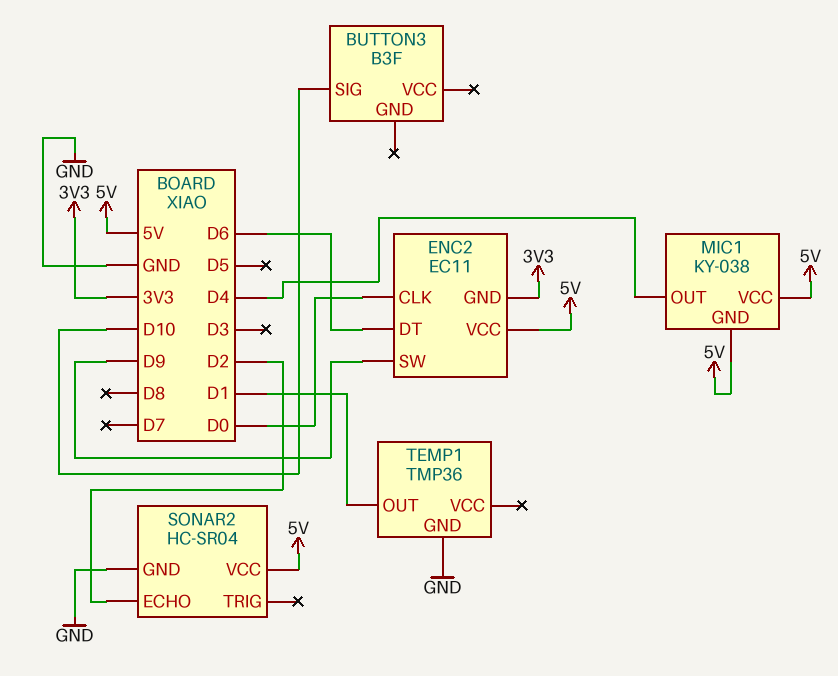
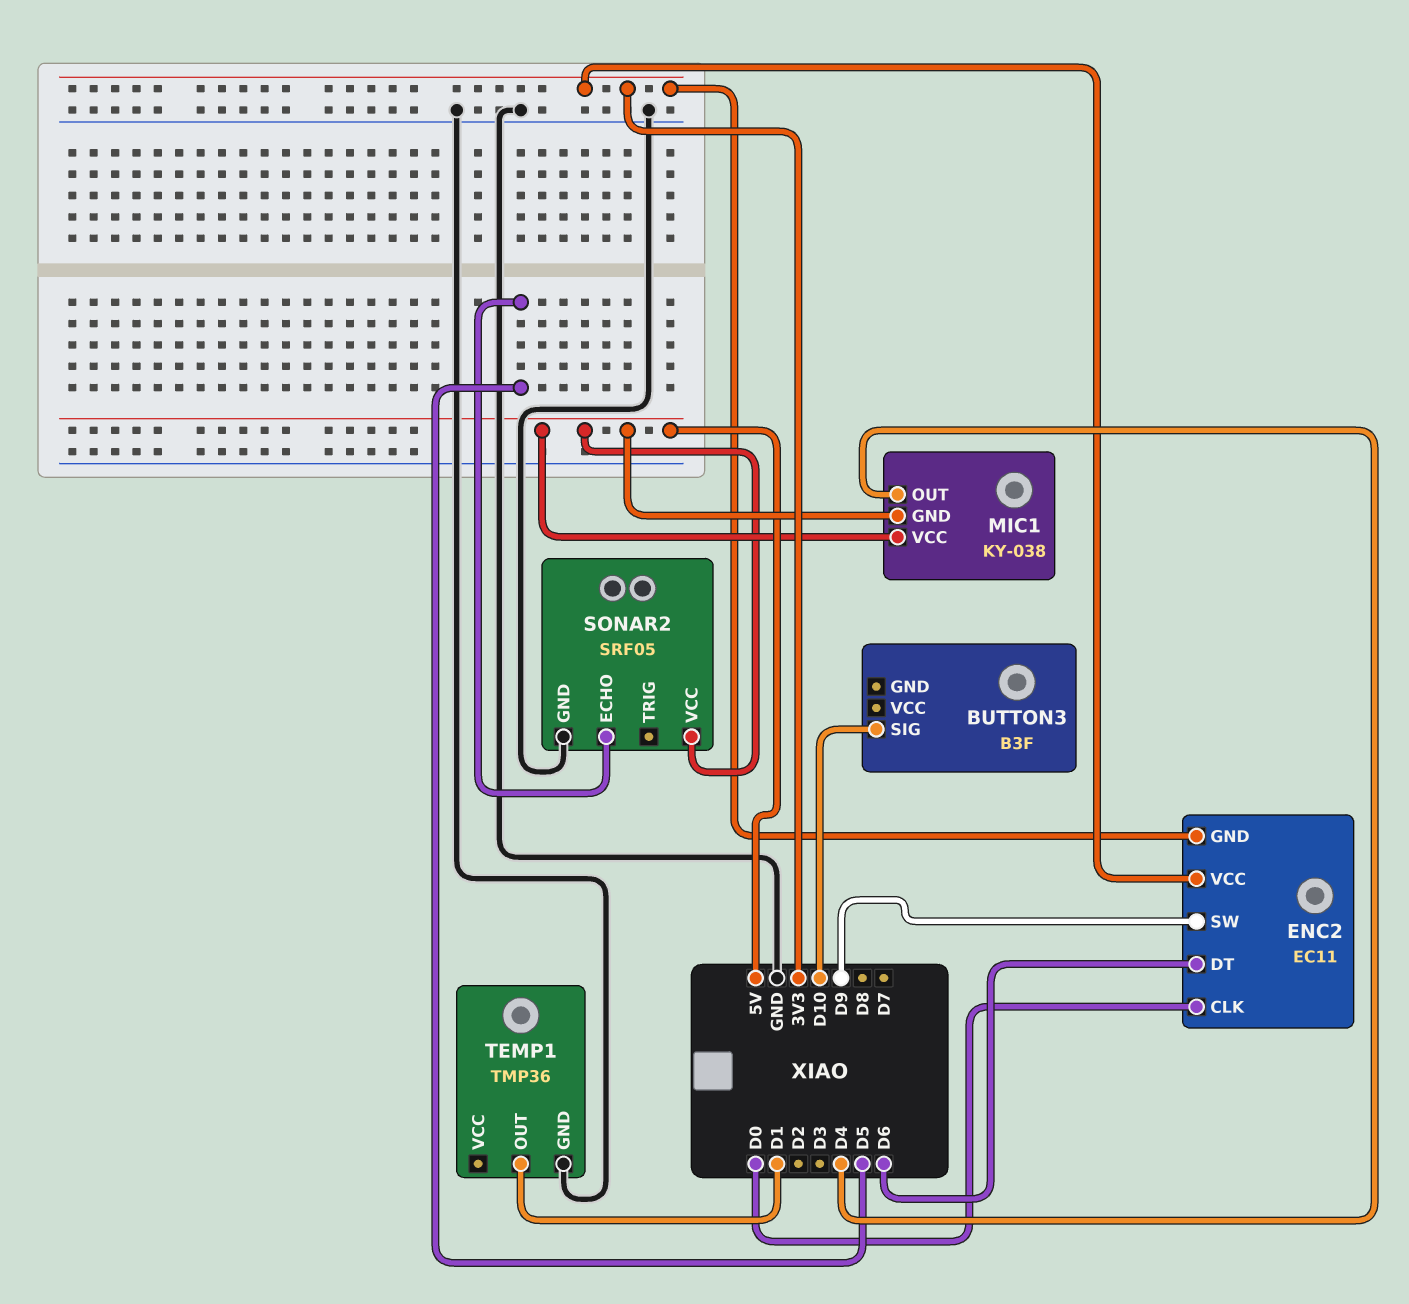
ENC2 pin VCC: 5V -> 3V3
SONAR2: HC-SR04 -> SRF05
SONAR2 pin ECHO: D2 -> D5

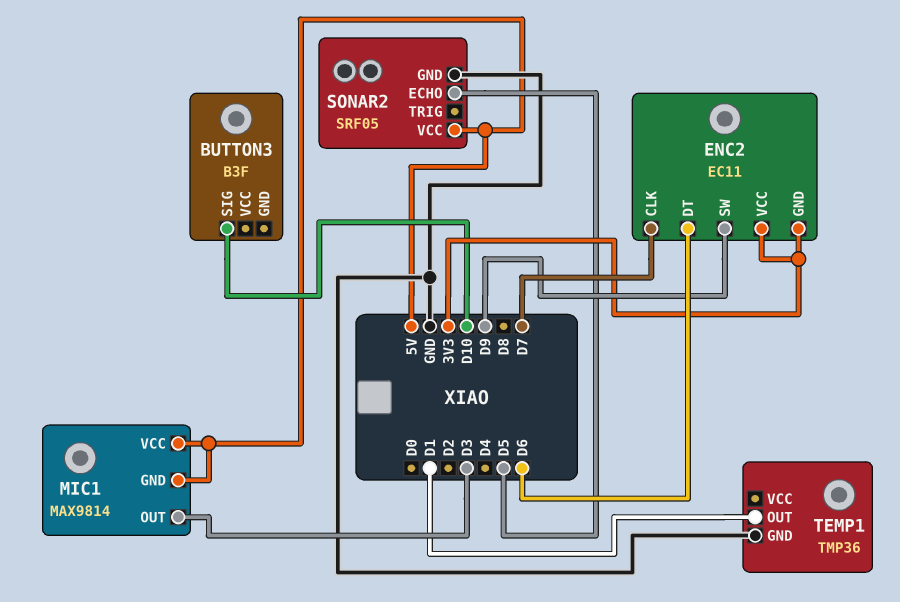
ENC2 pin CLK: D0 -> D7
MIC1: KY-038 -> MAX9814
MIC1 pin OUT: D4 -> D3

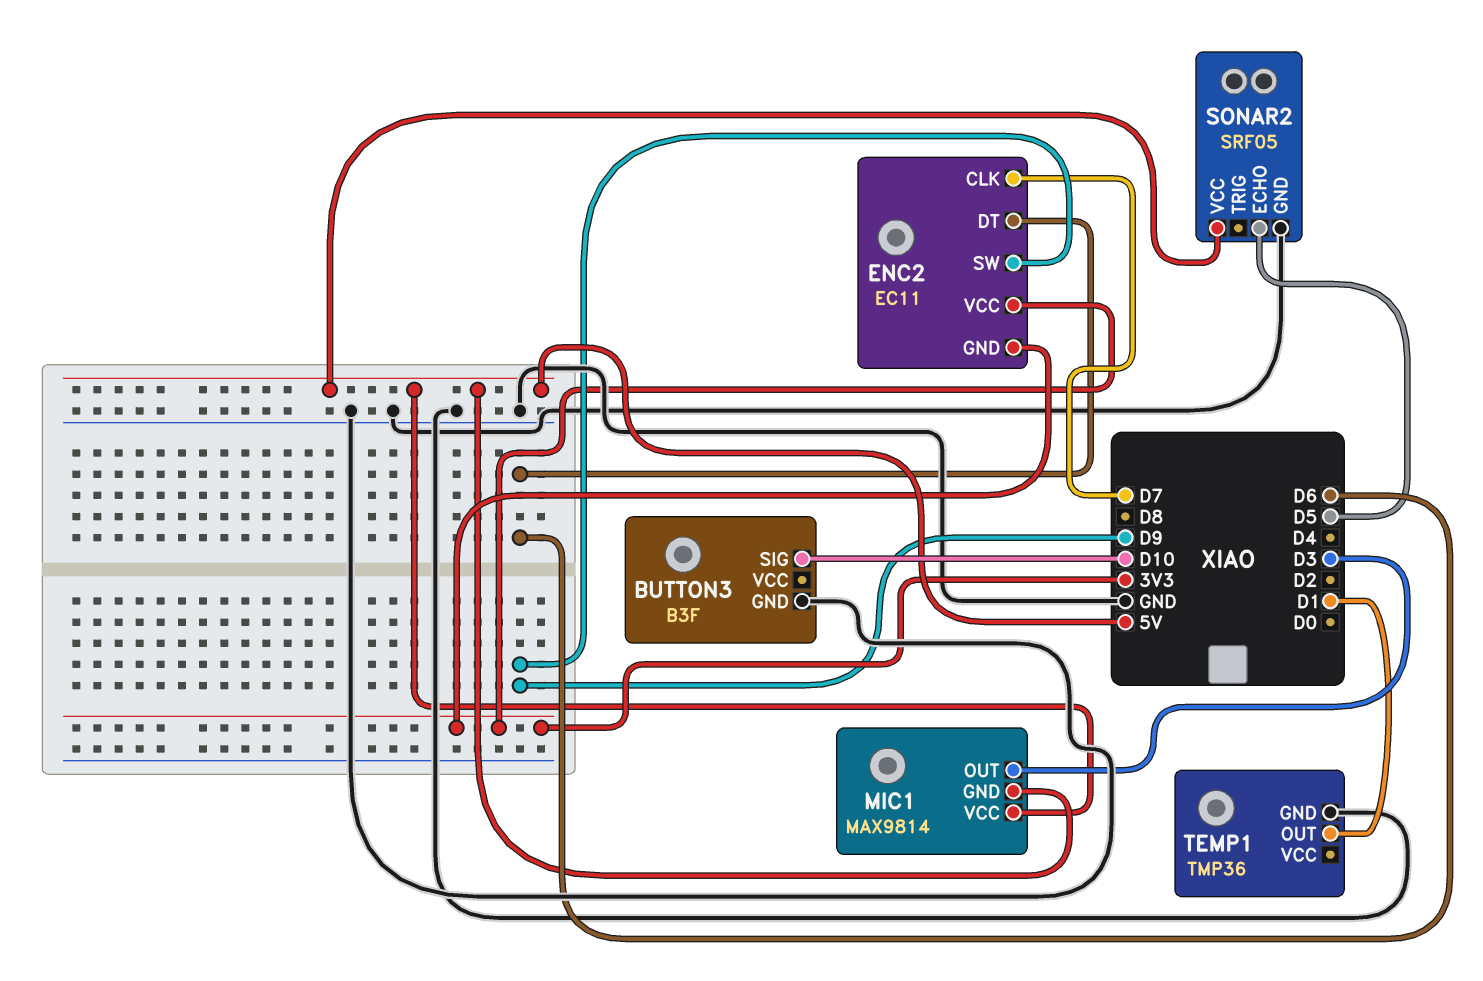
BUTTON3 pin GND: none -> GND

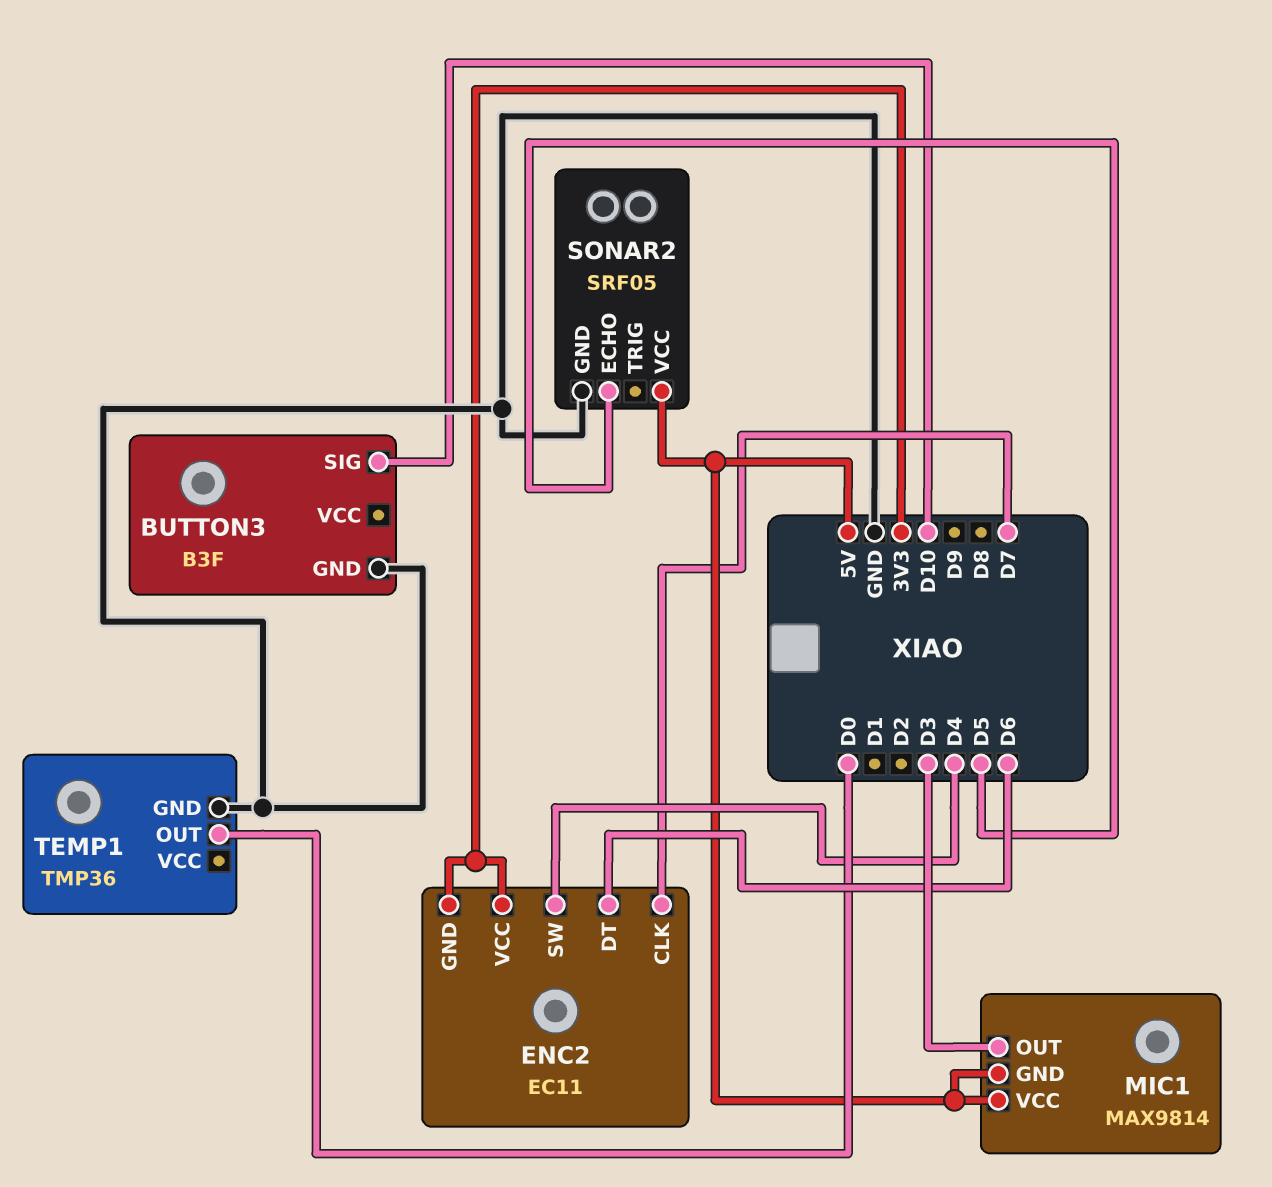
ENC2 pin SW: D9 -> D4
TEMP1 pin OUT: D1 -> D0

